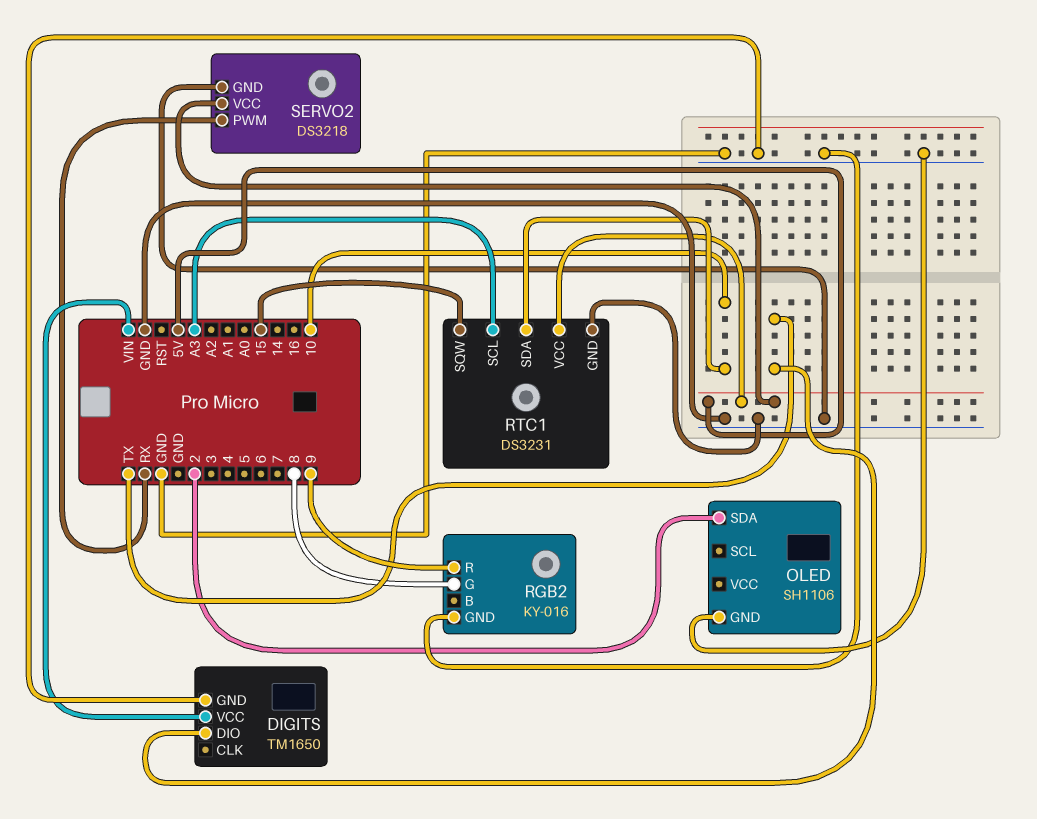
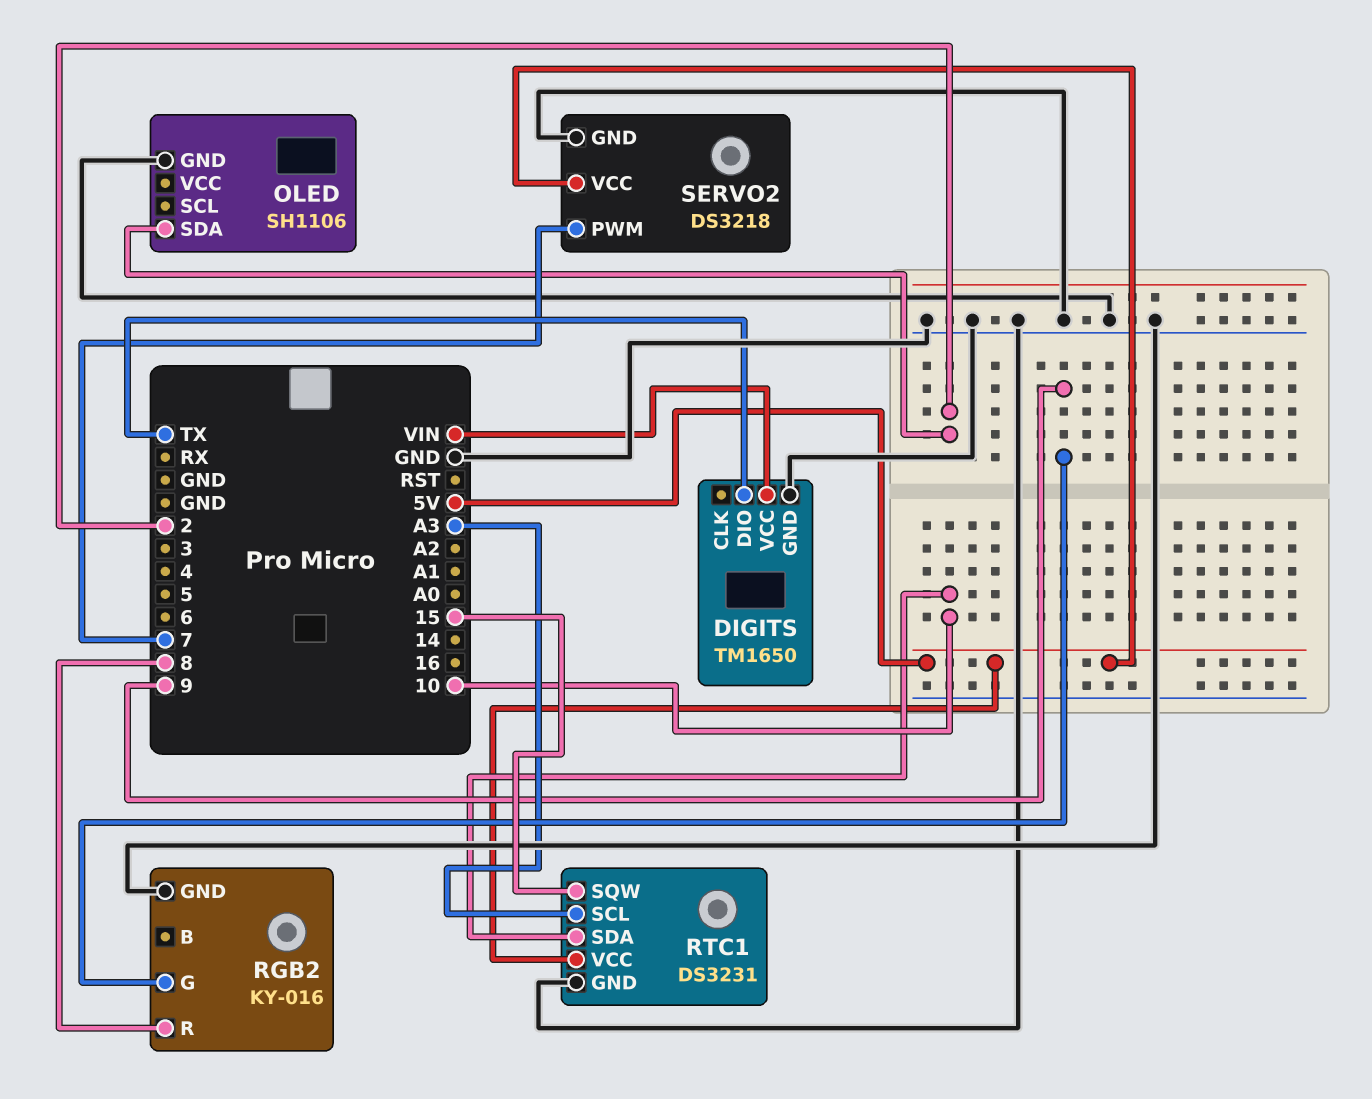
RGB2 pin G: 8 -> 9
RGB2 pin R: 9 -> 8
SERVO2 pin PWM: RX -> 7

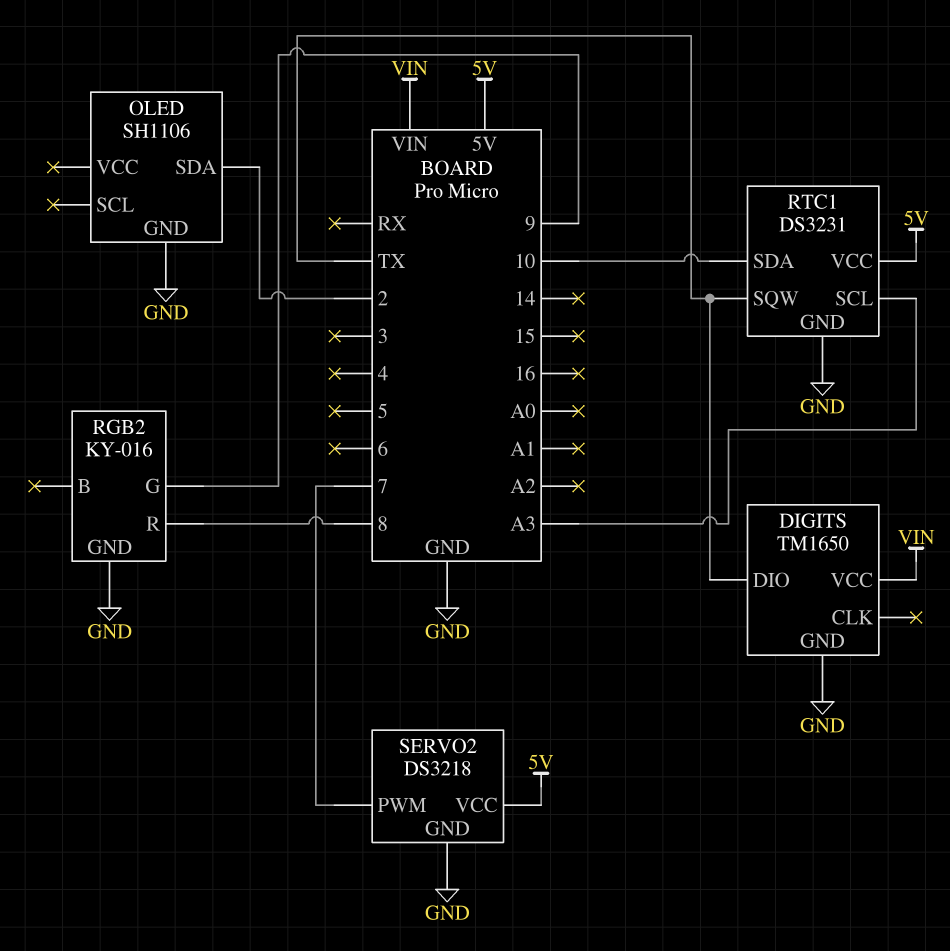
RTC1 pin SQW: 15 -> TX

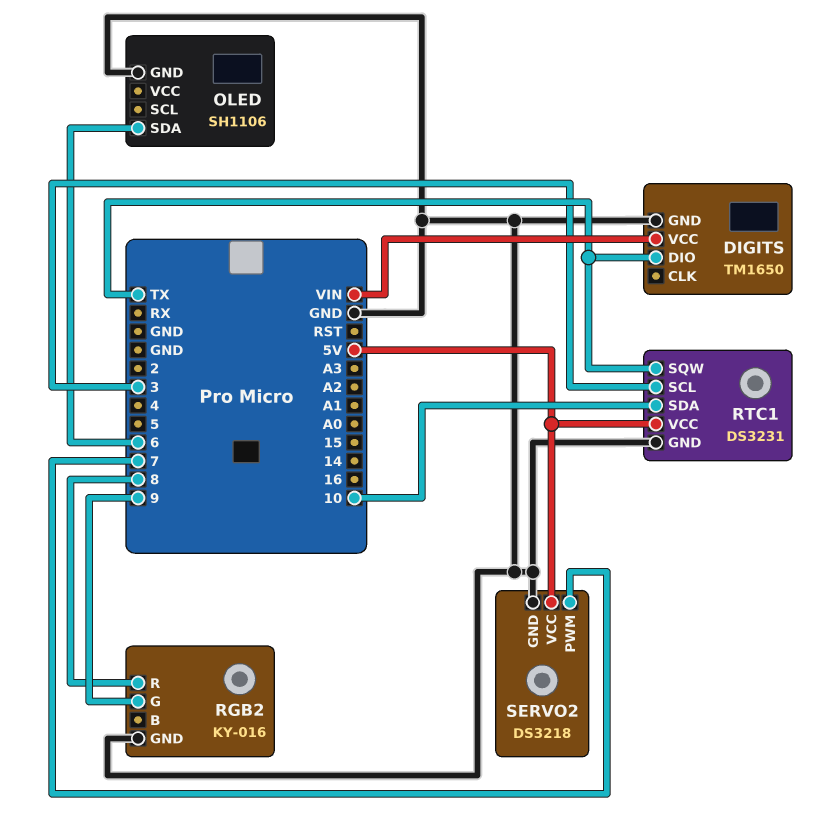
OLED pin SDA: 2 -> 6
RTC1 pin SCL: A3 -> 3

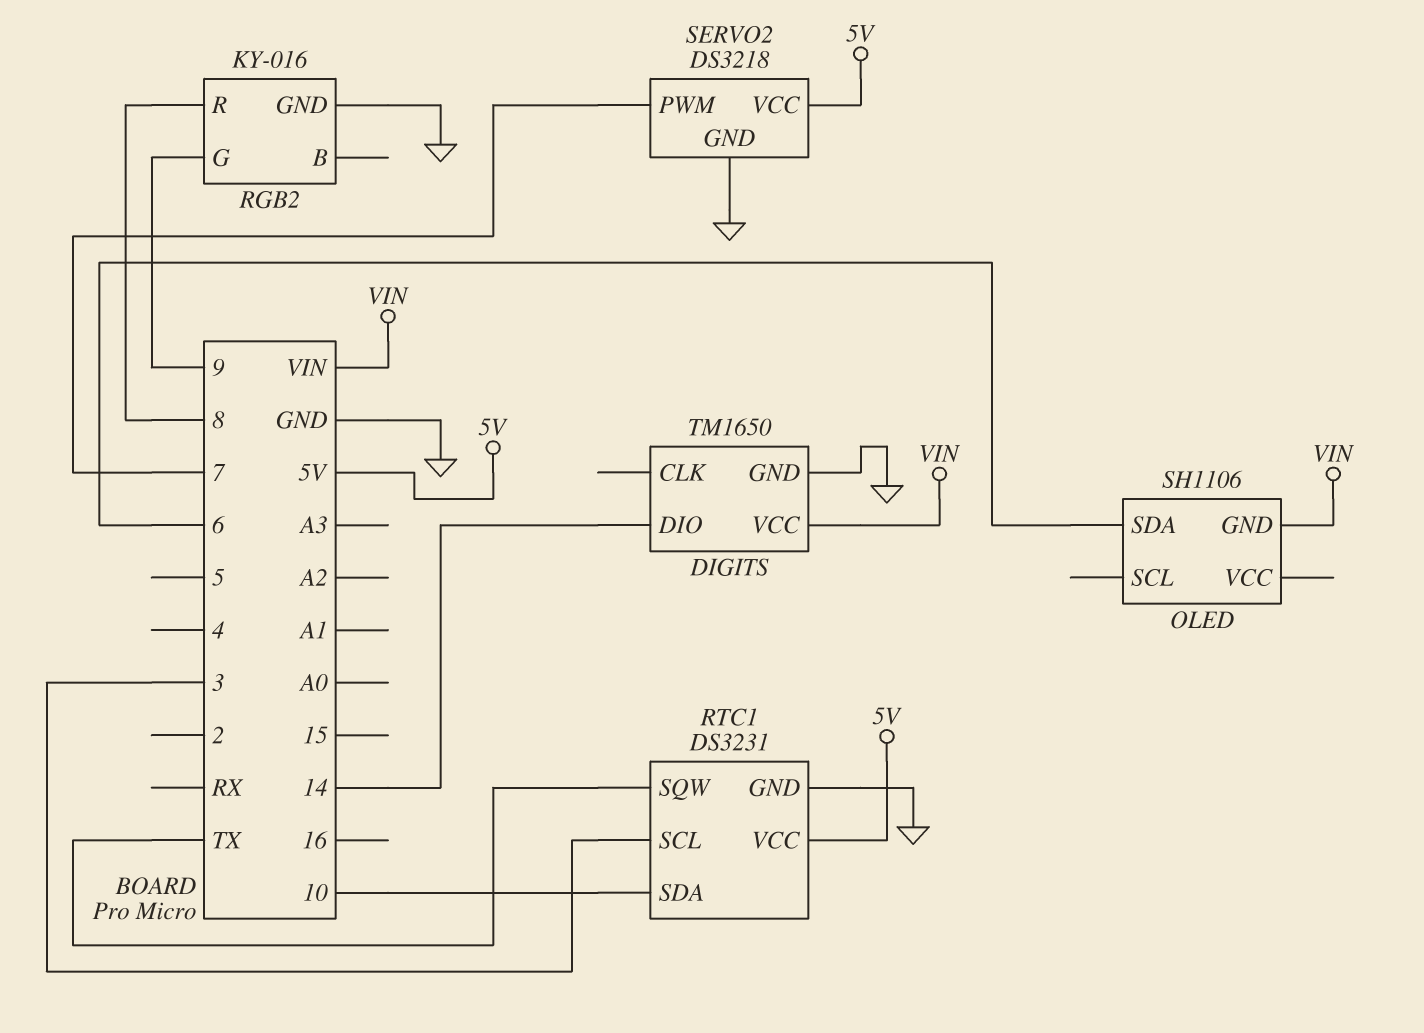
DIGITS pin DIO: TX -> 14
OLED pin GND: GND -> VIN

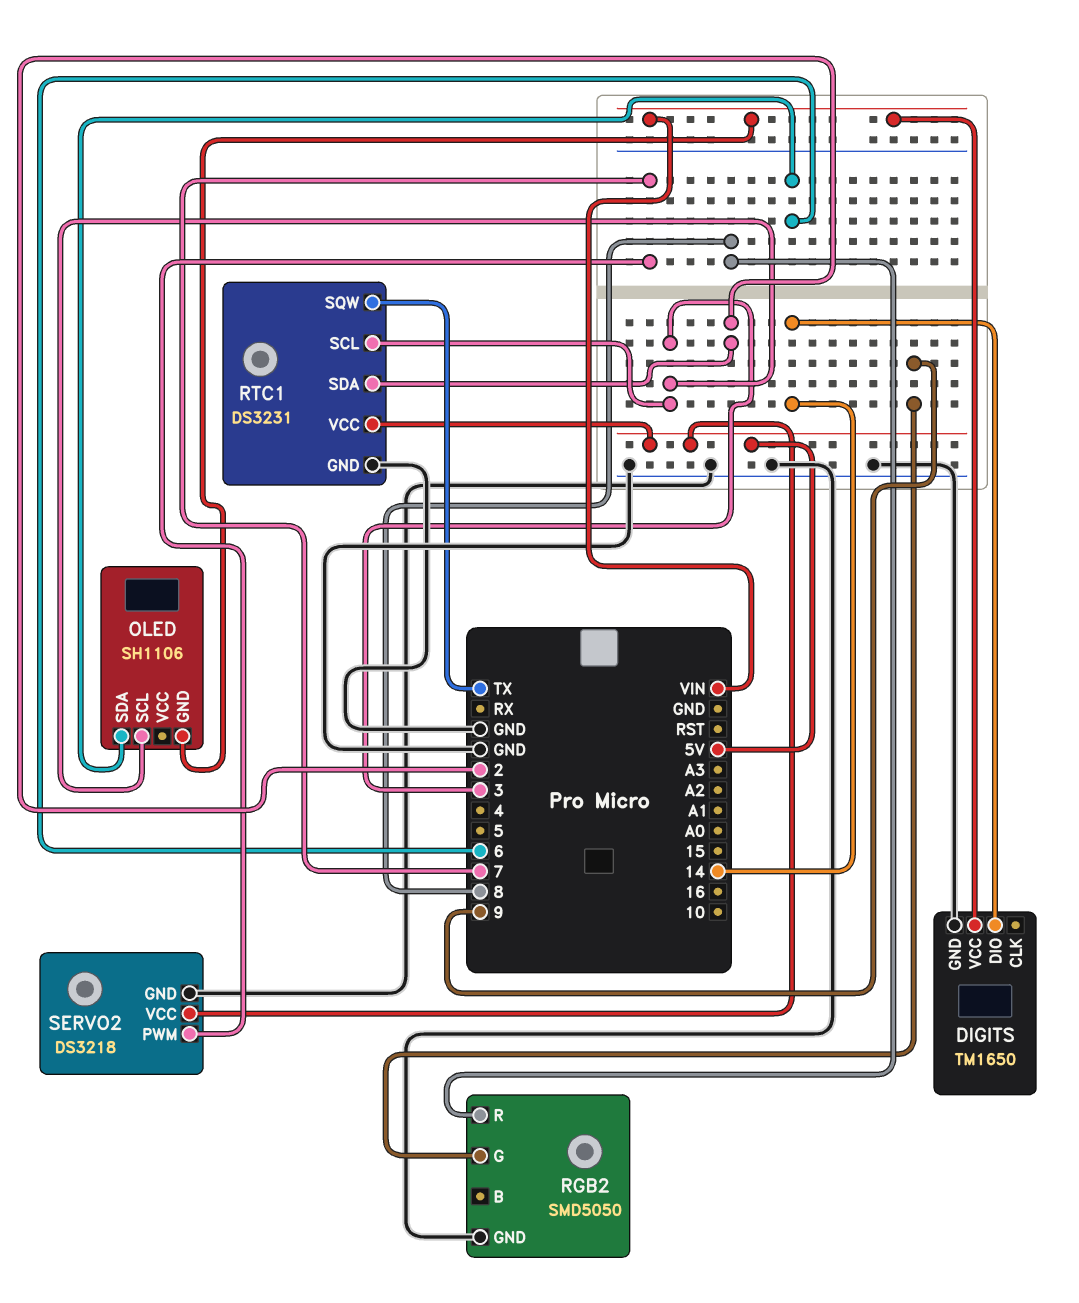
OLED pin SCL: none -> 3
RGB2: KY-016 -> SMD5050
RTC1 pin SDA: 10 -> 2

